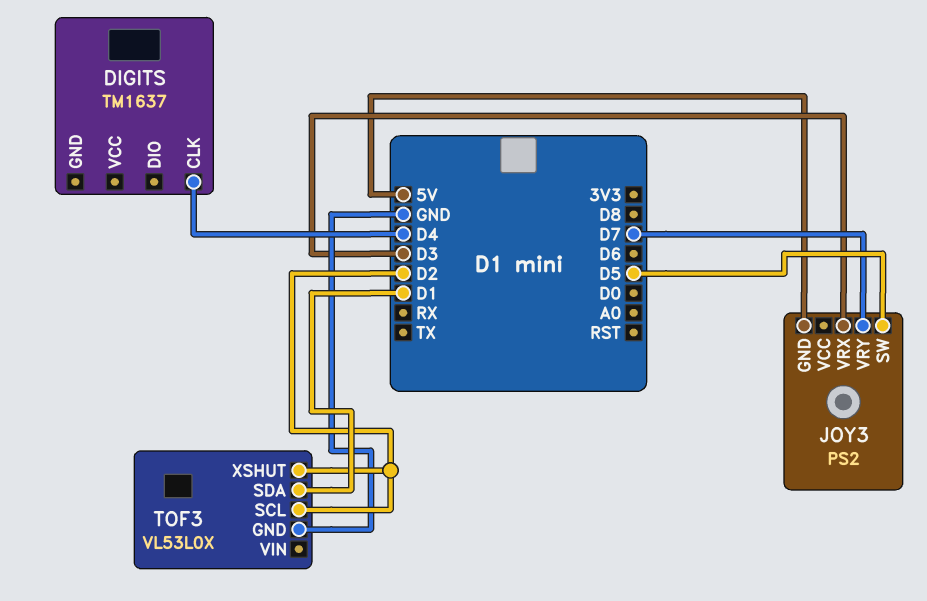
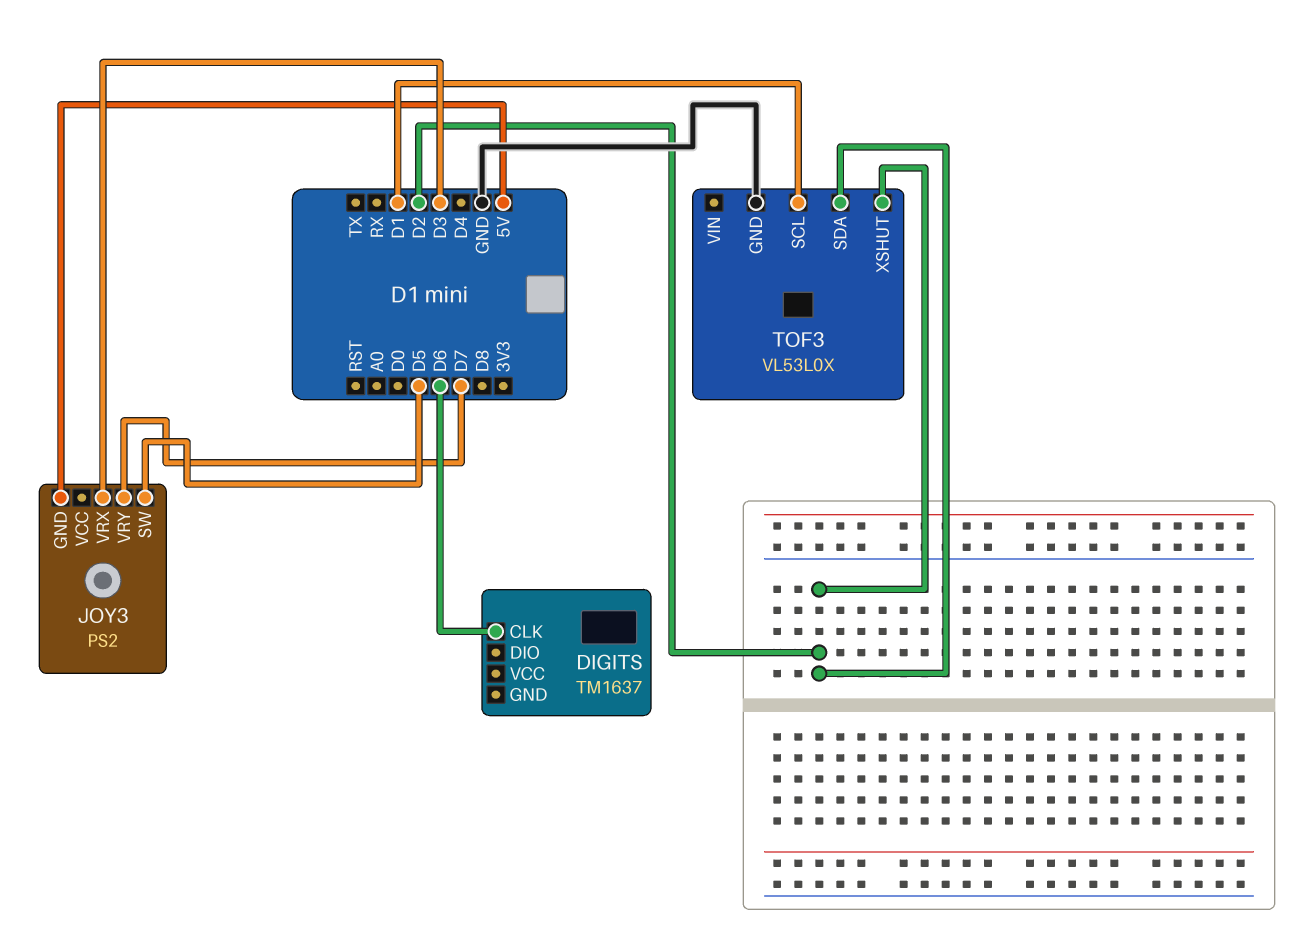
DIGITS pin CLK: D4 -> D6
TOF3 pin SCL: D2 -> D1
TOF3 pin SDA: D1 -> D2

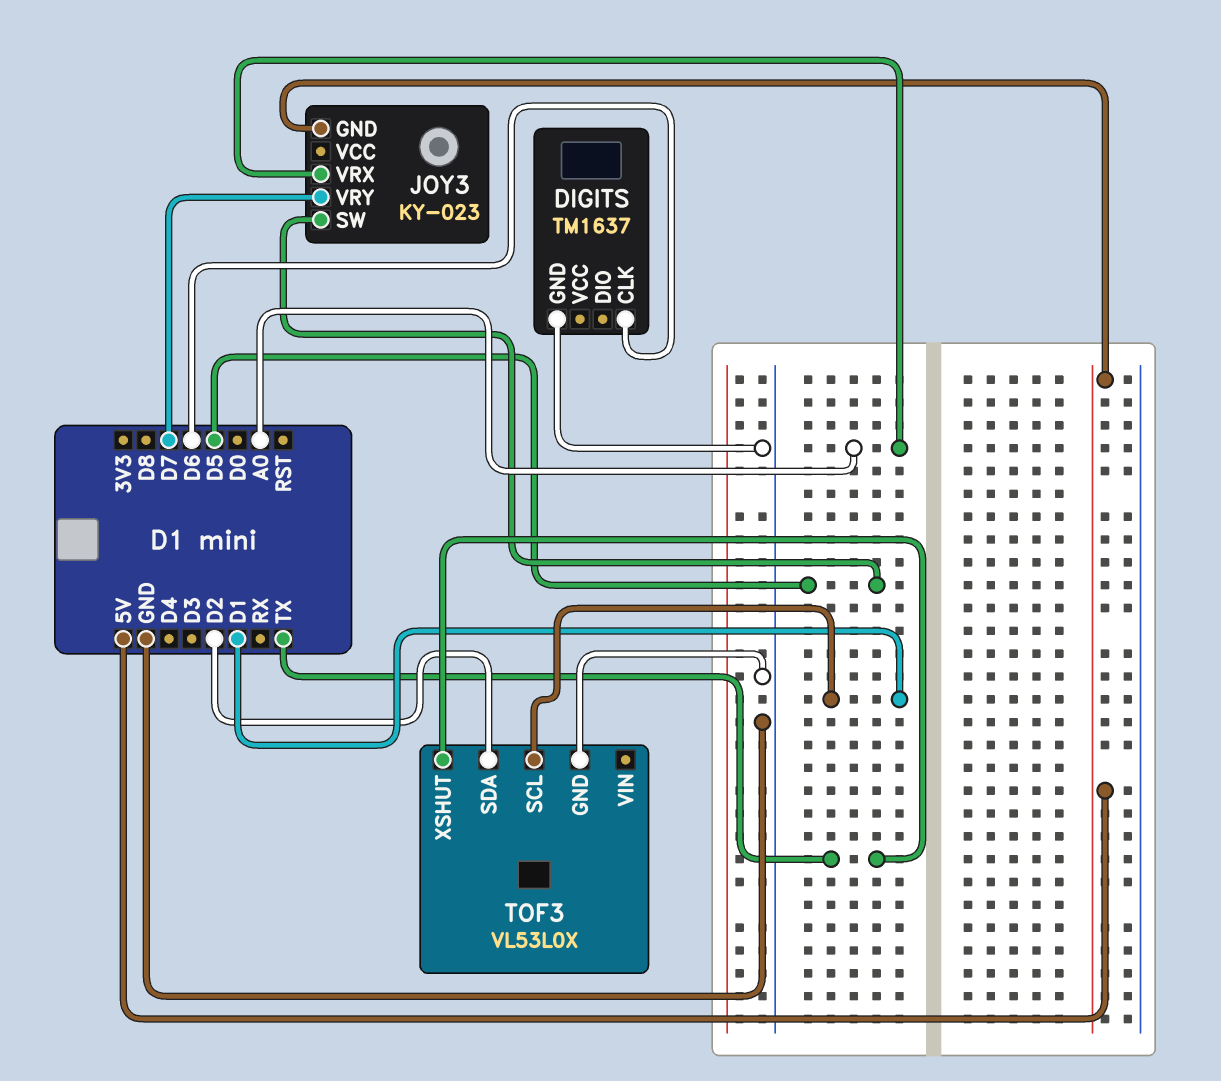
DIGITS pin GND: none -> GND
JOY3: PS2 -> KY-023
JOY3 pin VRX: D3 -> A0
TOF3 pin XSHUT: D2 -> TX

